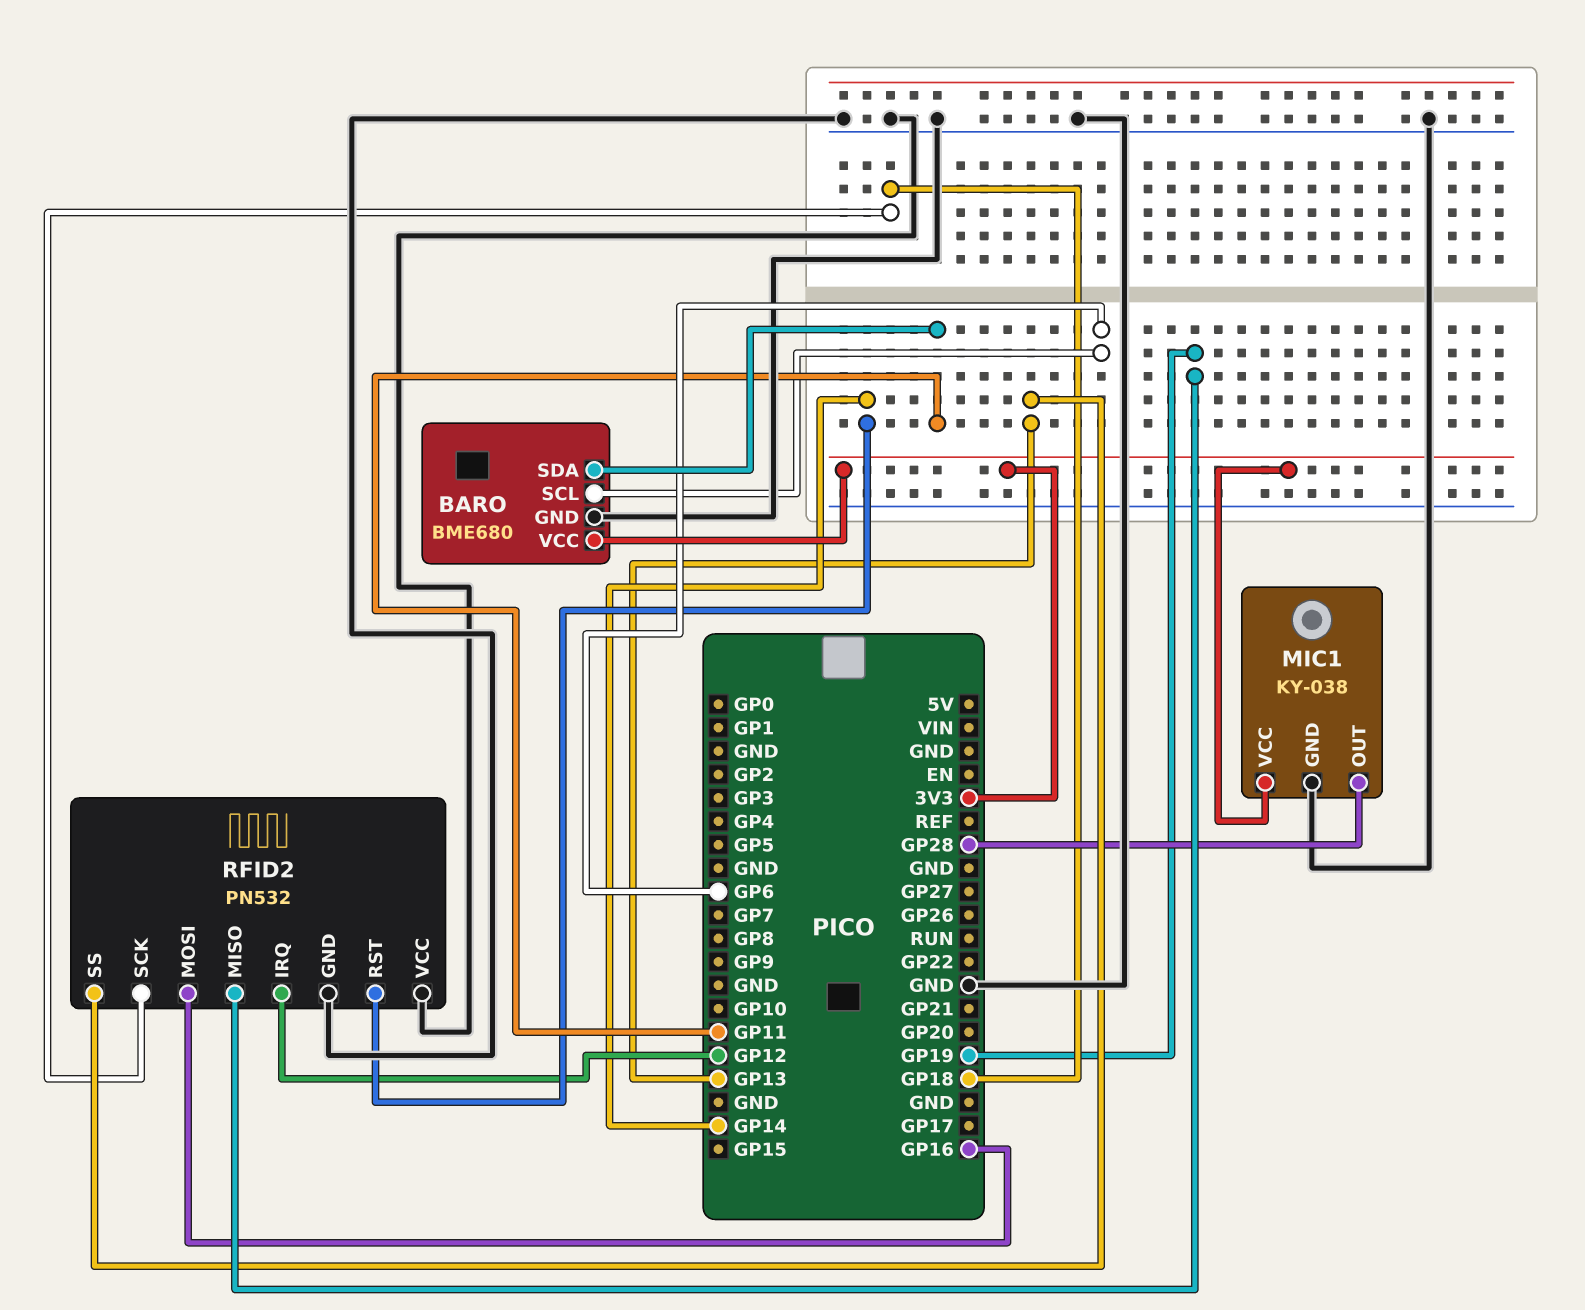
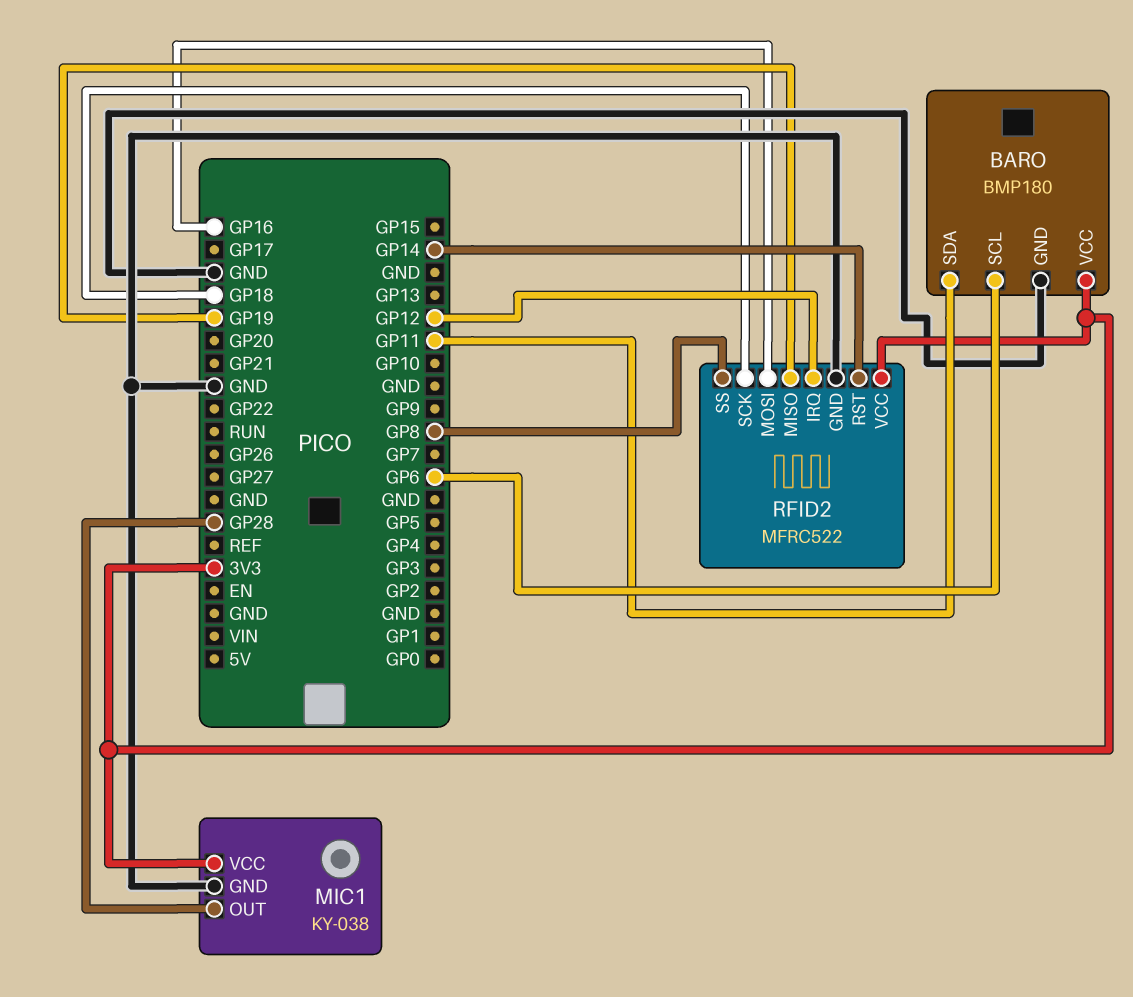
BARO: BME680 -> BMP180
RFID2: PN532 -> MFRC522
RFID2 pin SS: GP13 -> GP8
RFID2 pin VCC: GND -> 3V3

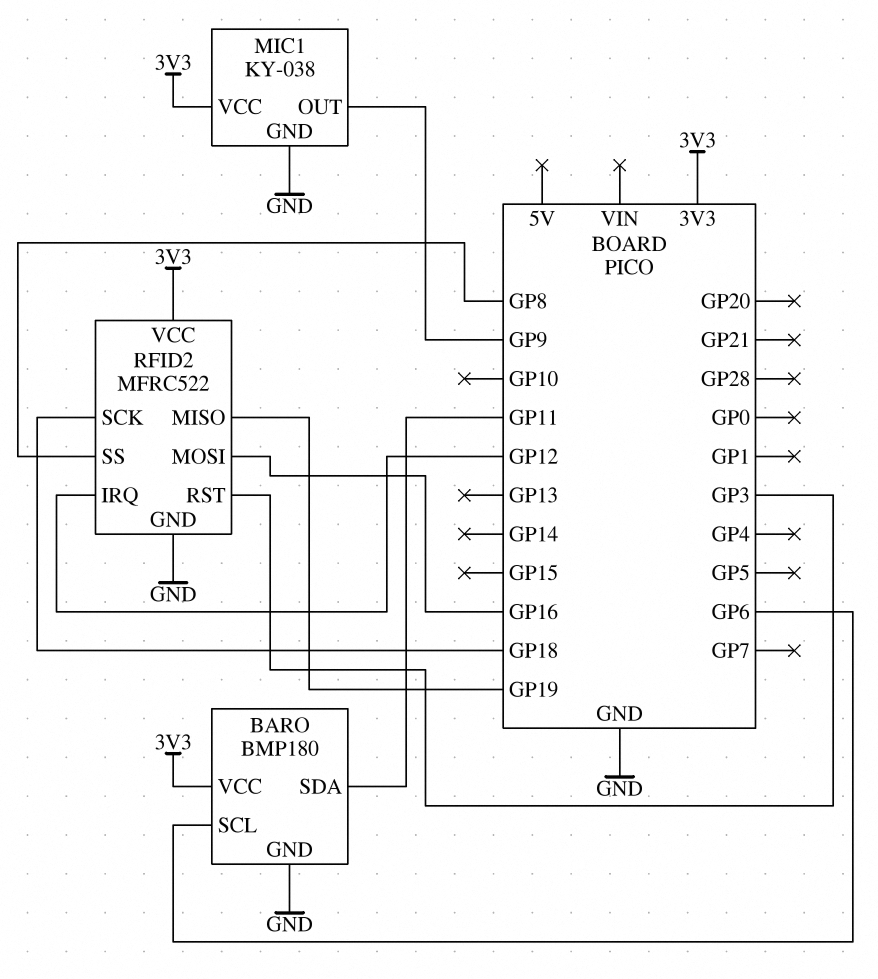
MIC1 pin OUT: GP28 -> GP9
RFID2 pin RST: GP14 -> GP3

